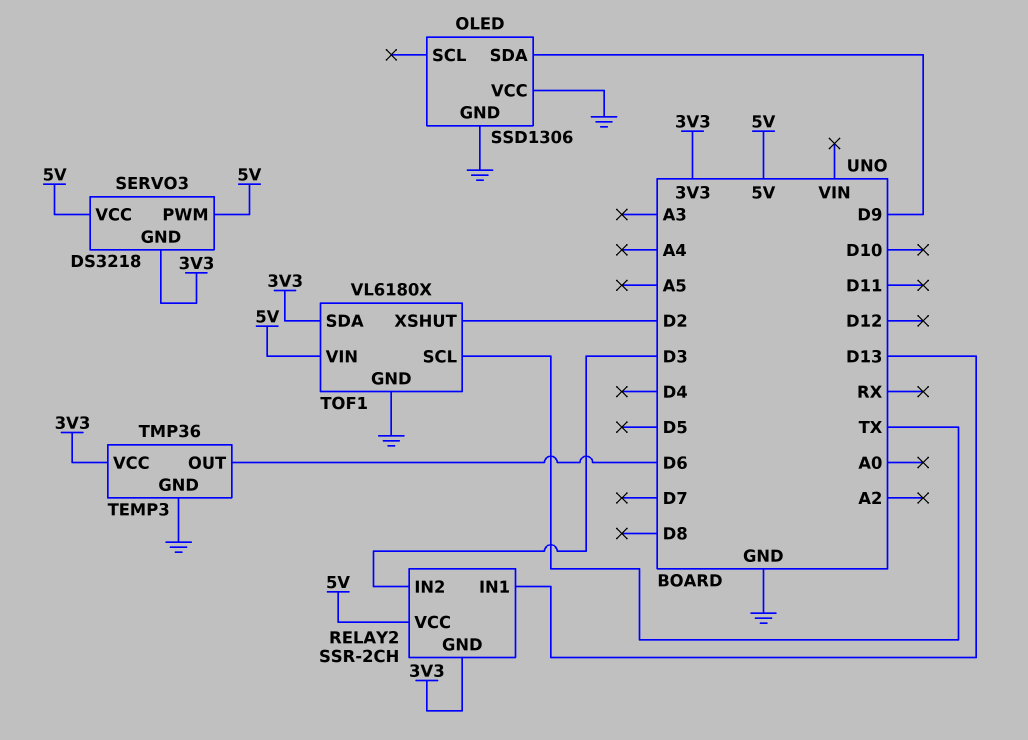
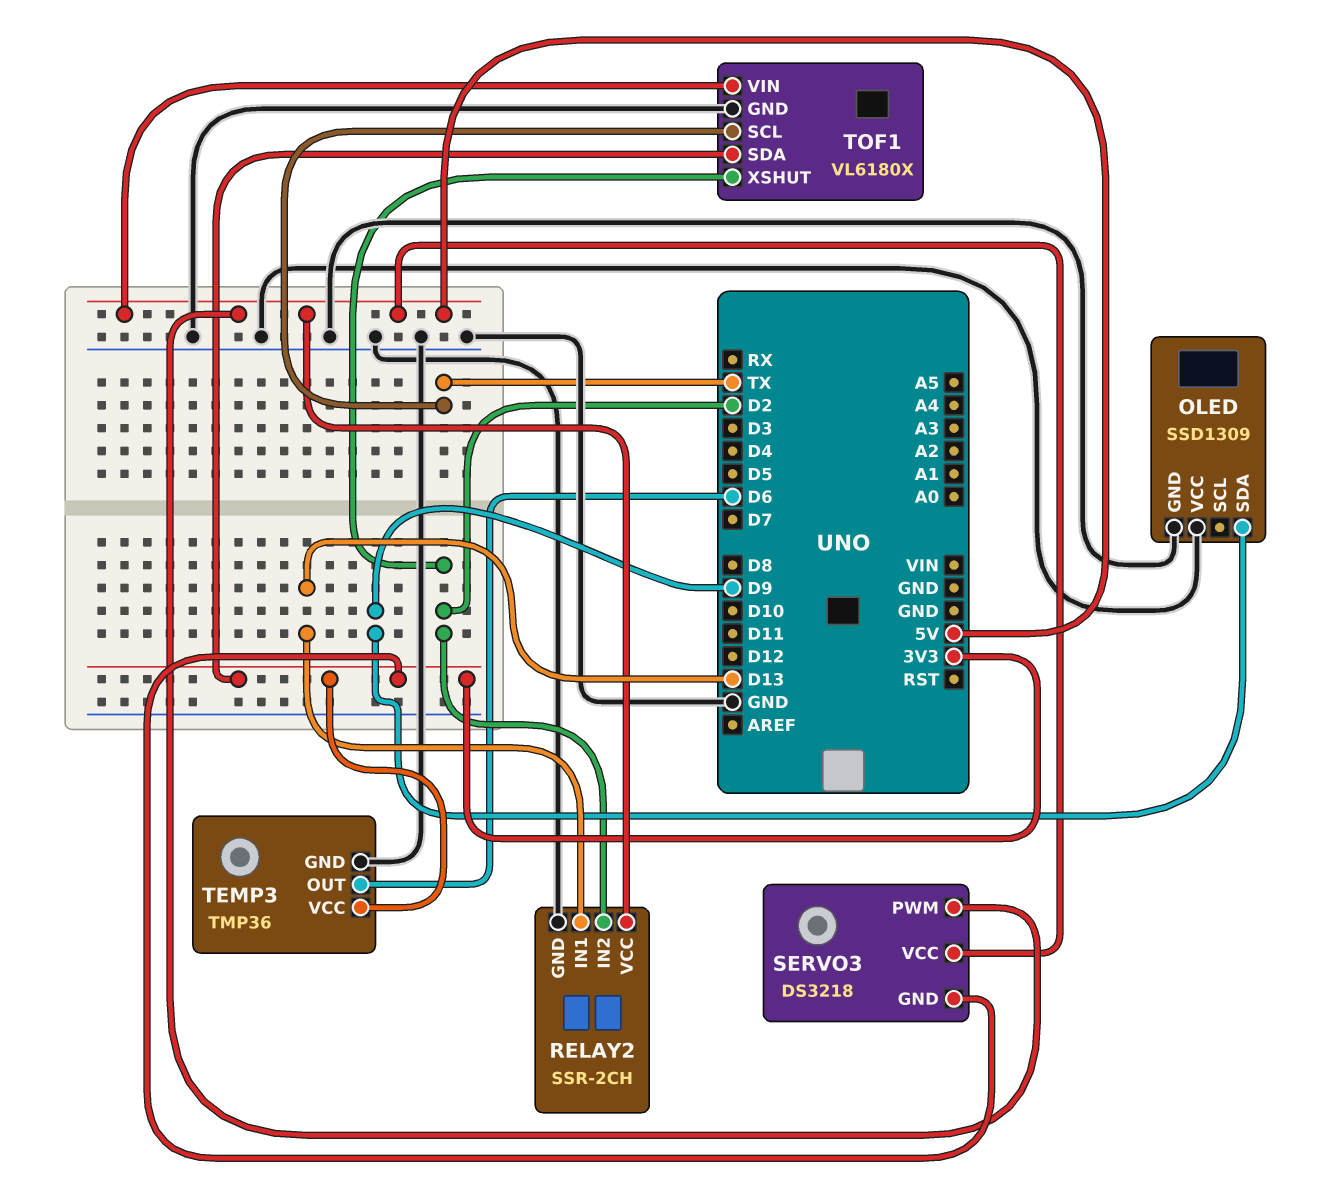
OLED: SSD1306 -> SSD1309
RELAY2 pin GND: 3V3 -> GND
RELAY2 pin IN2: D3 -> D2

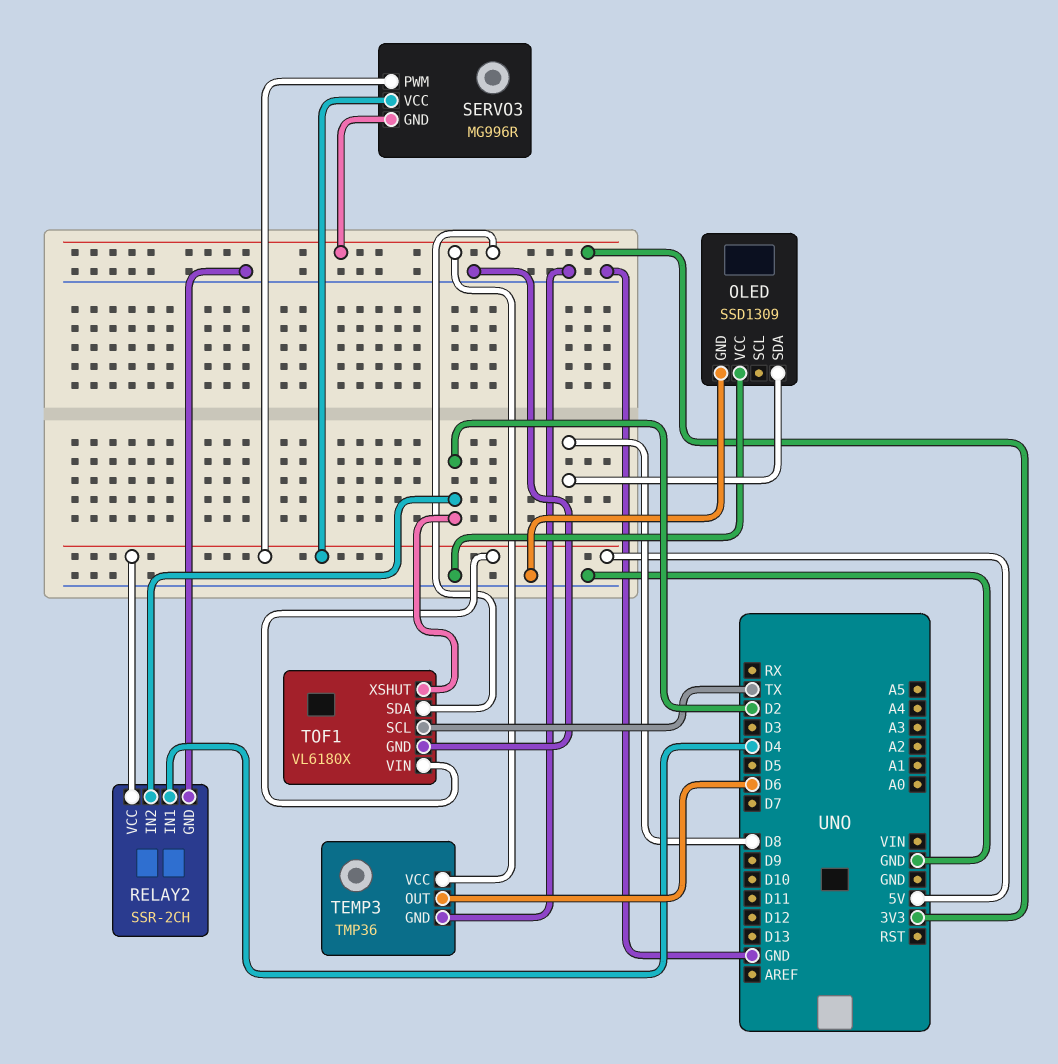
OLED pin SDA: D9 -> D8
RELAY2 pin IN1: D13 -> D4
SERVO3: DS3218 -> MG996R

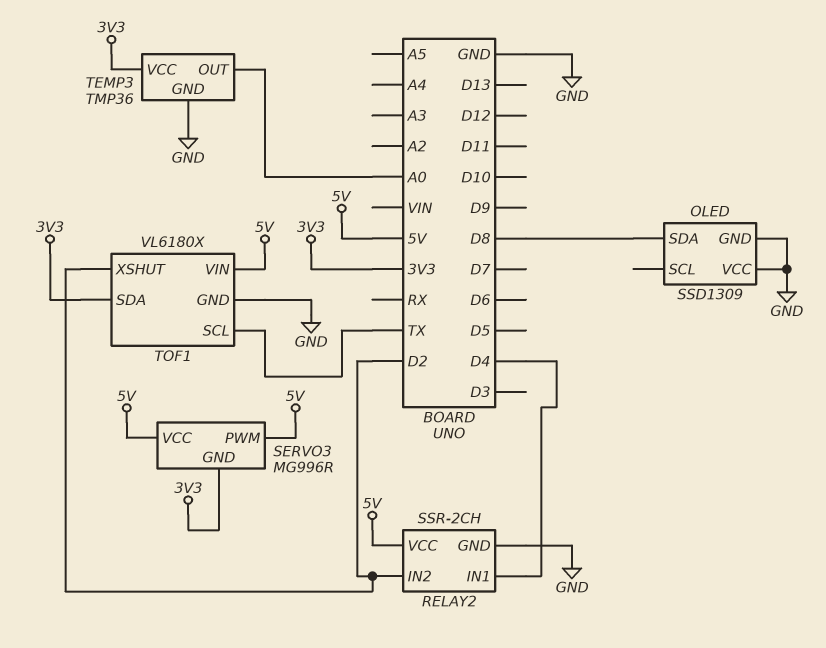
TEMP3 pin OUT: D6 -> A0

